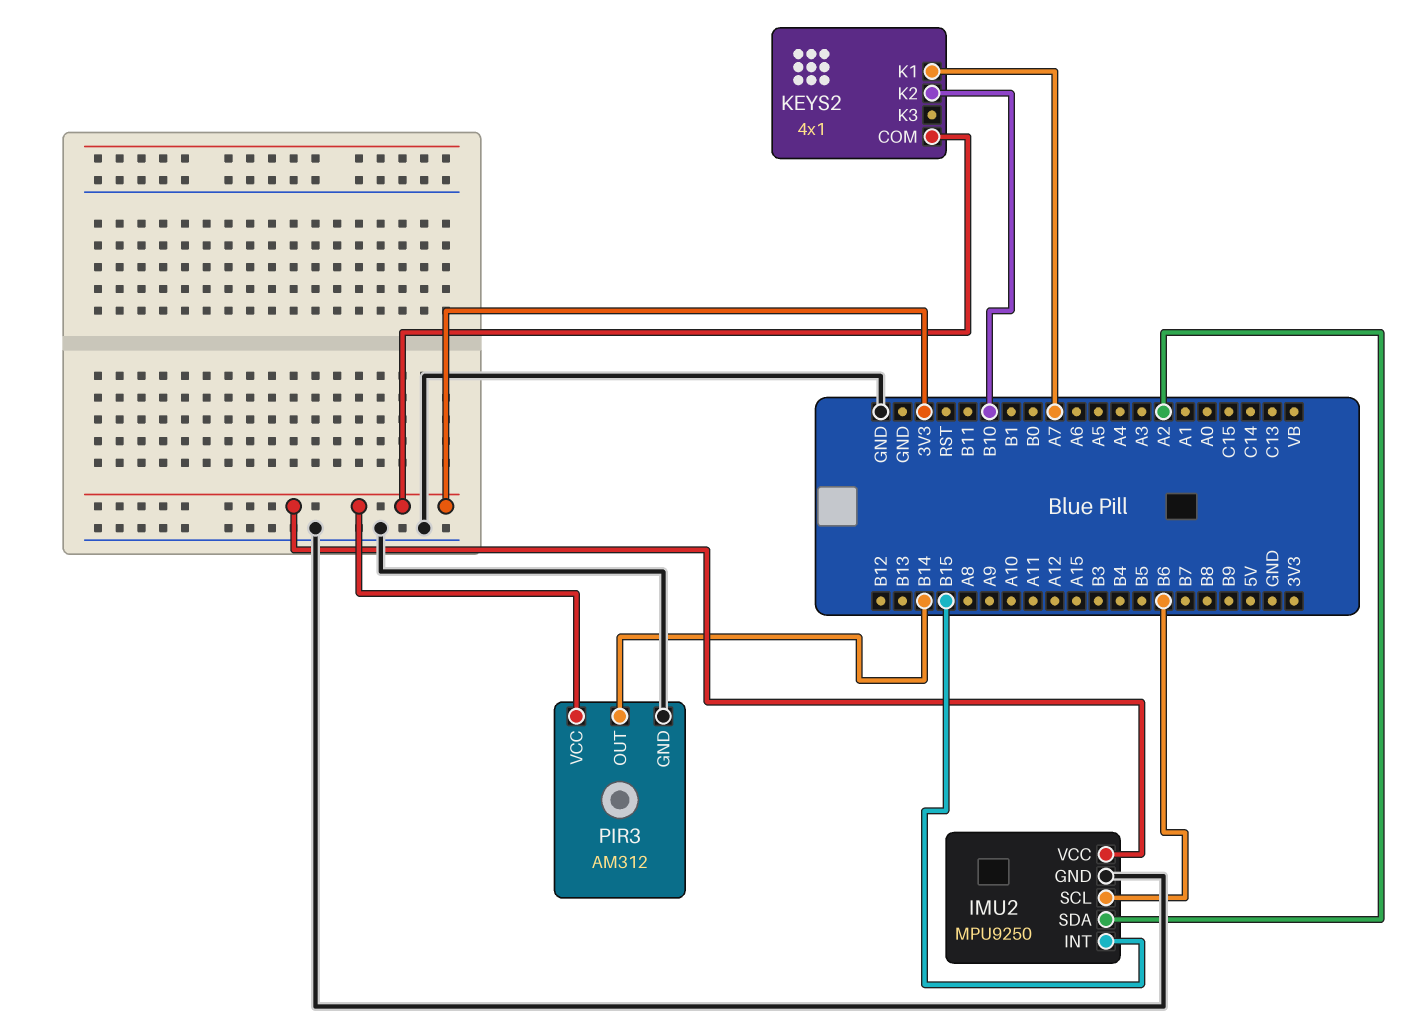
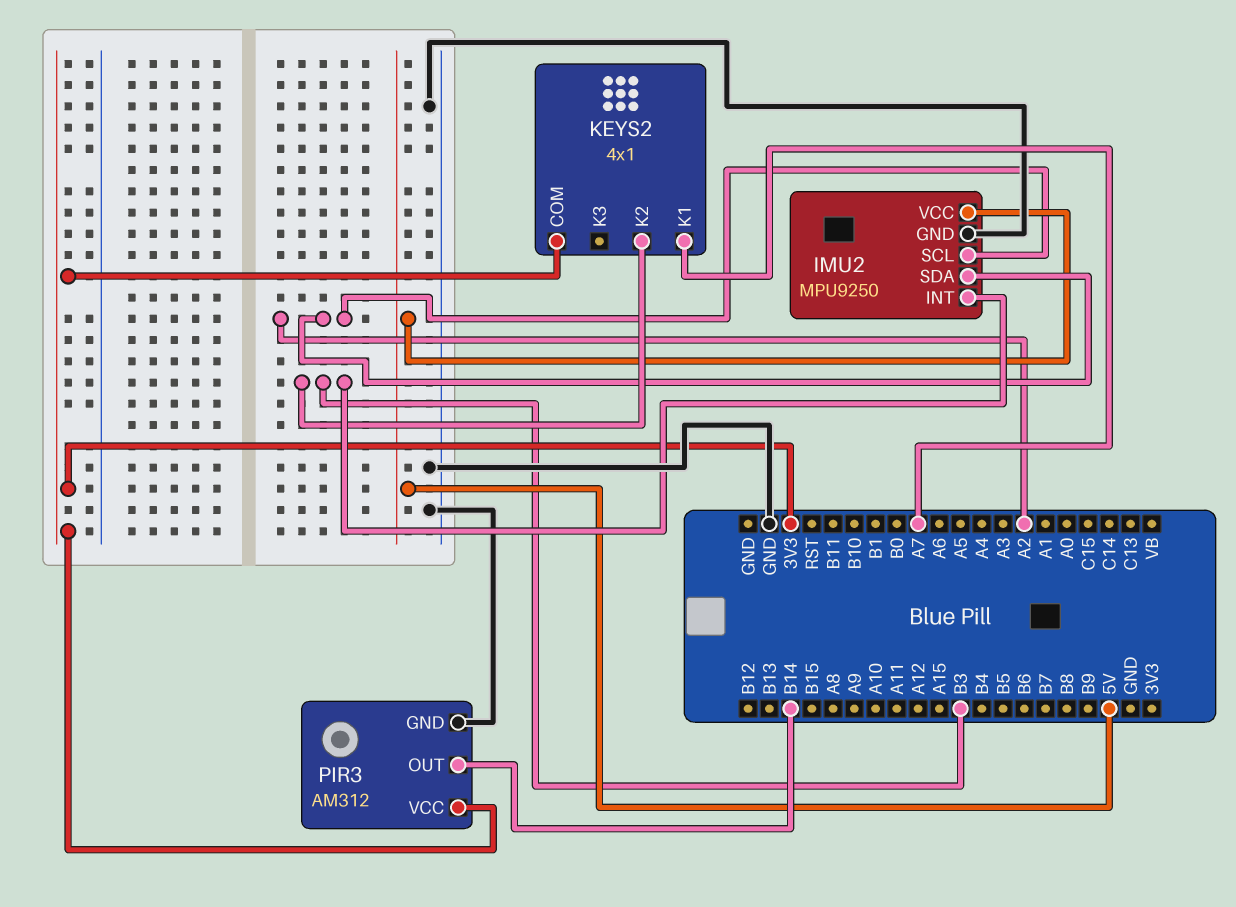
IMU2 pin INT: B15 -> B3
IMU2 pin SCL: B6 -> A2
IMU2 pin VCC: 3V3 -> 5V
KEYS2 pin K2: B10 -> B3

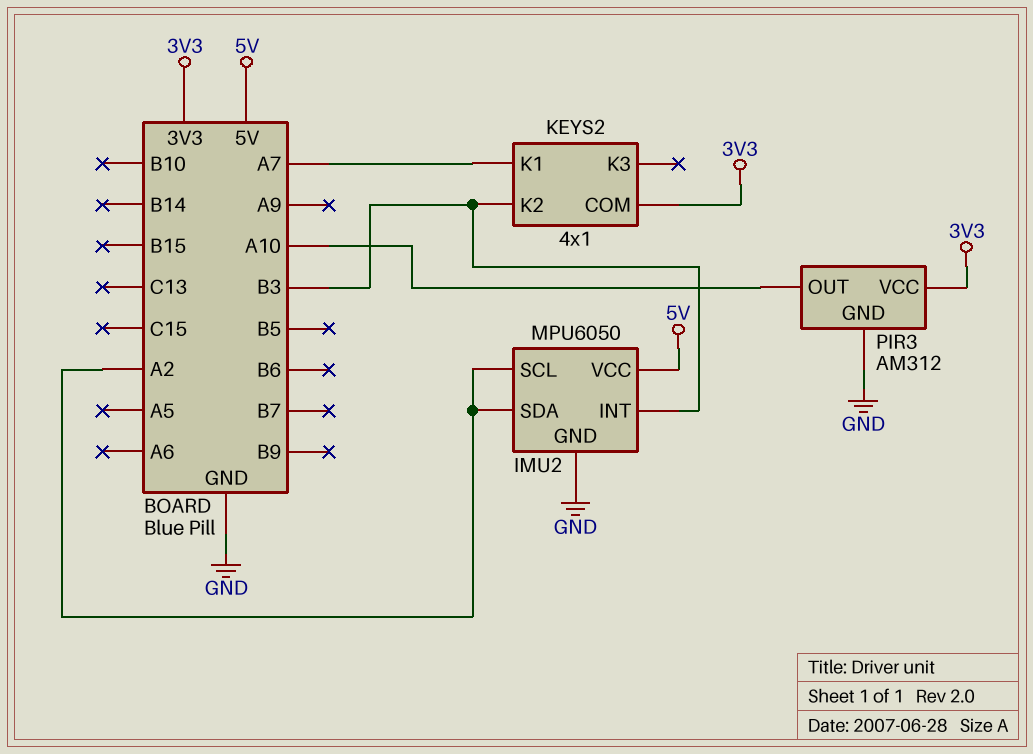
IMU2: MPU9250 -> MPU6050
PIR3 pin OUT: B14 -> A10

